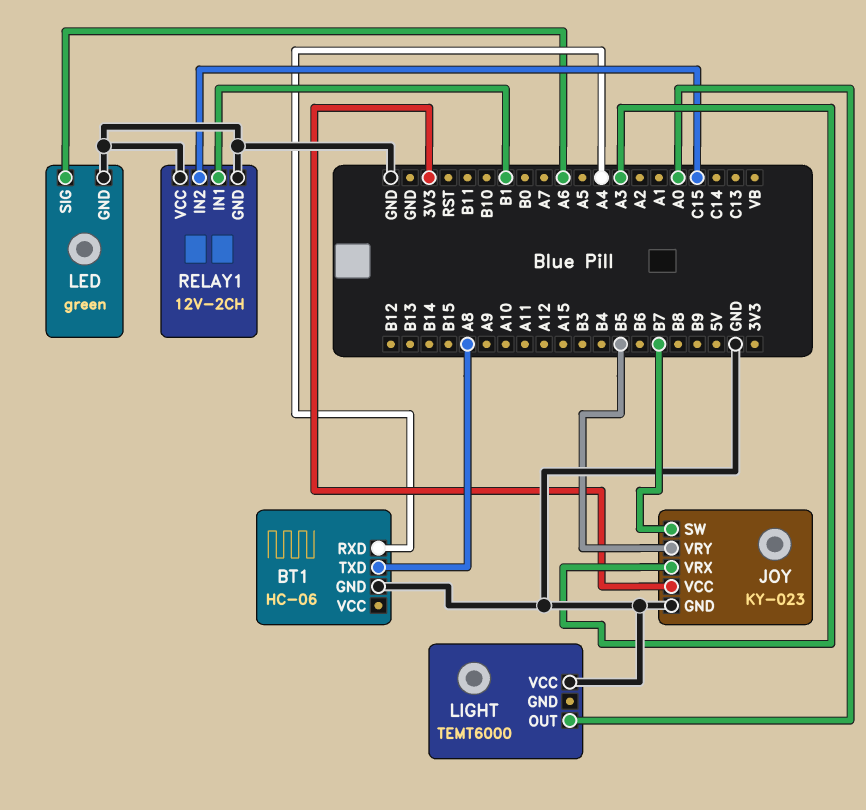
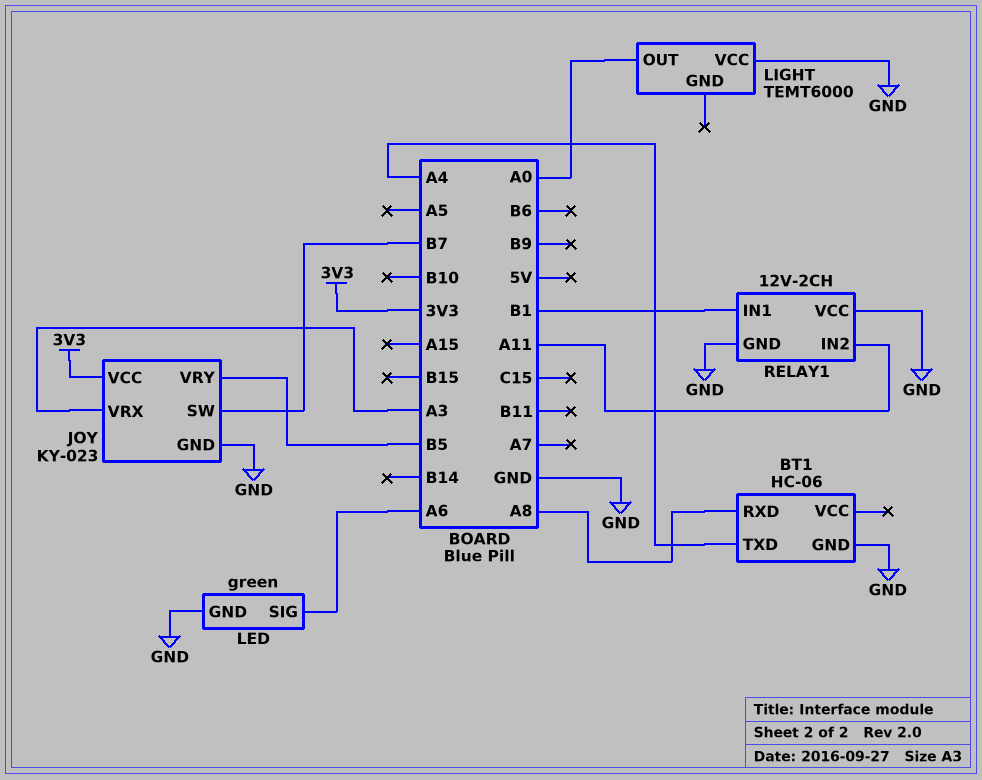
BT1 pin RXD: A4 -> A8
BT1 pin TXD: A8 -> A4
RELAY1 pin IN2: C15 -> A11

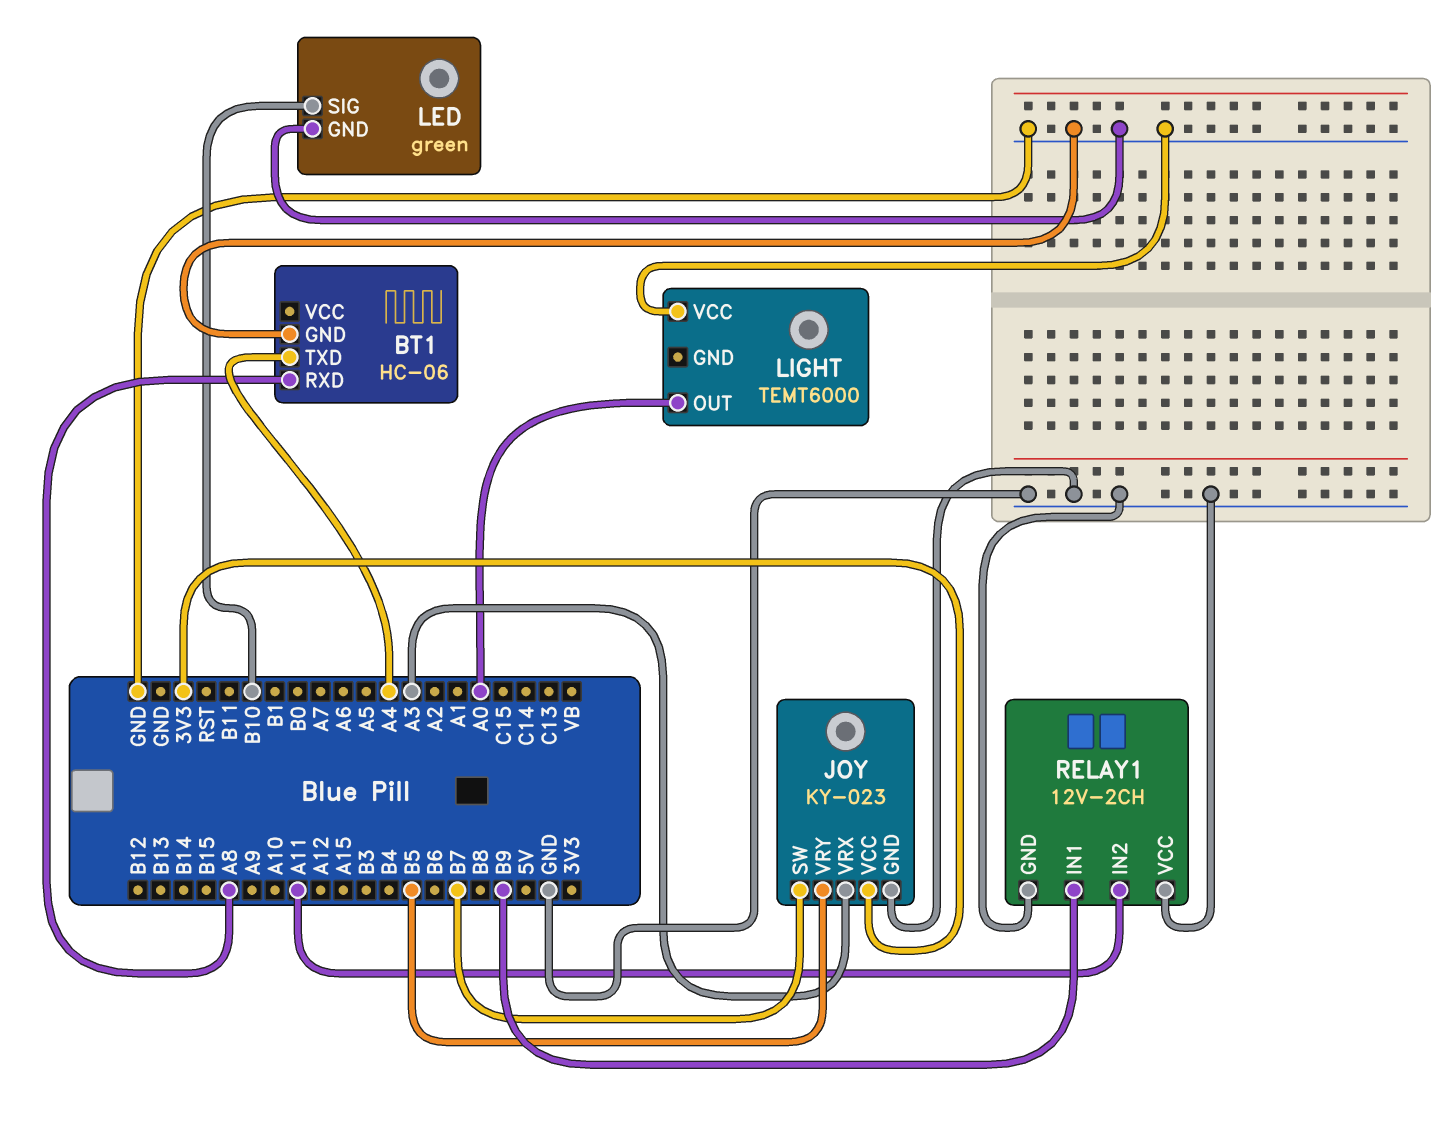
LED pin SIG: A6 -> B10
RELAY1 pin IN1: B1 -> B9

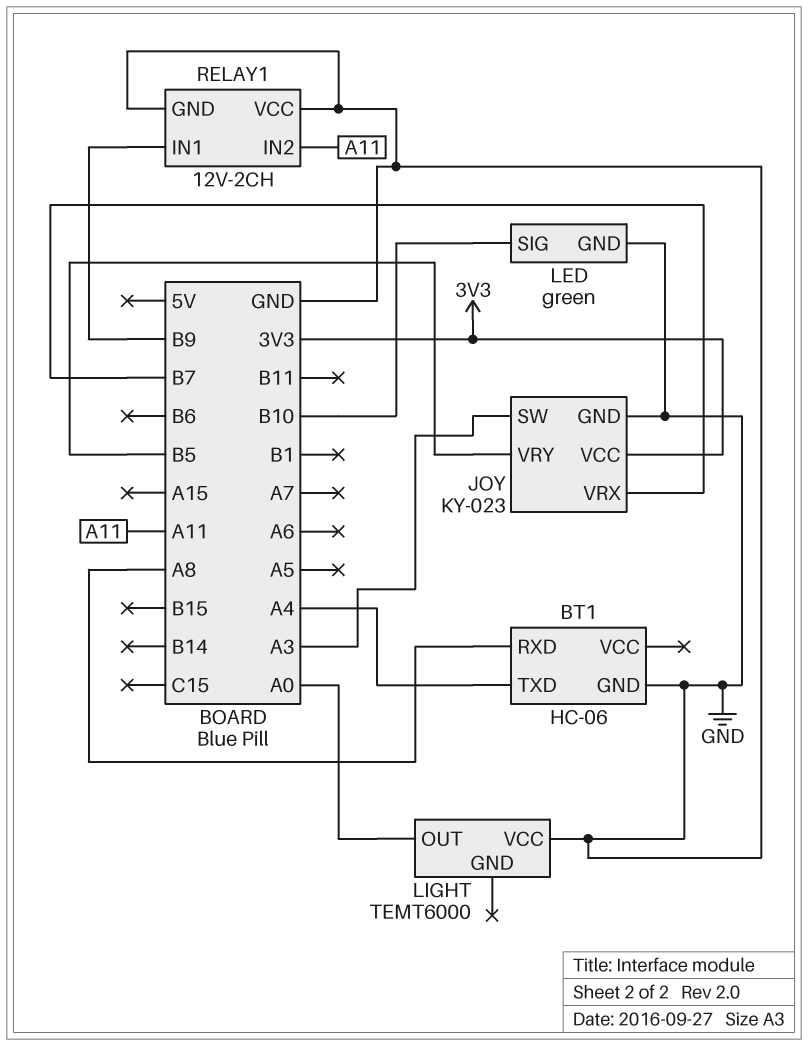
JOY pin SW: B7 -> A3
JOY pin VRX: A3 -> B7

